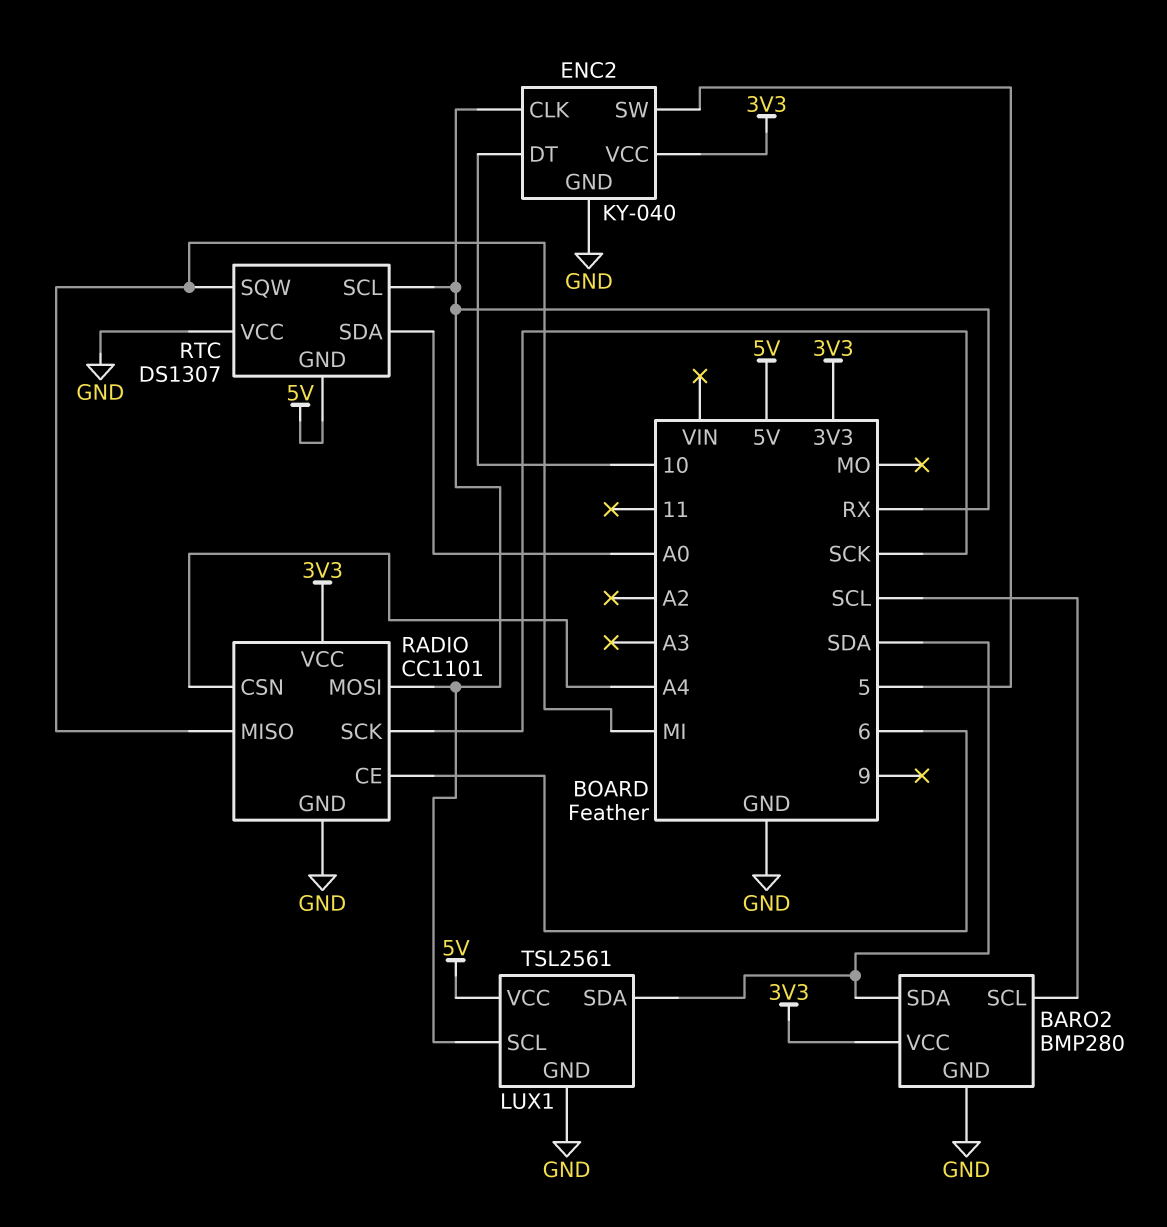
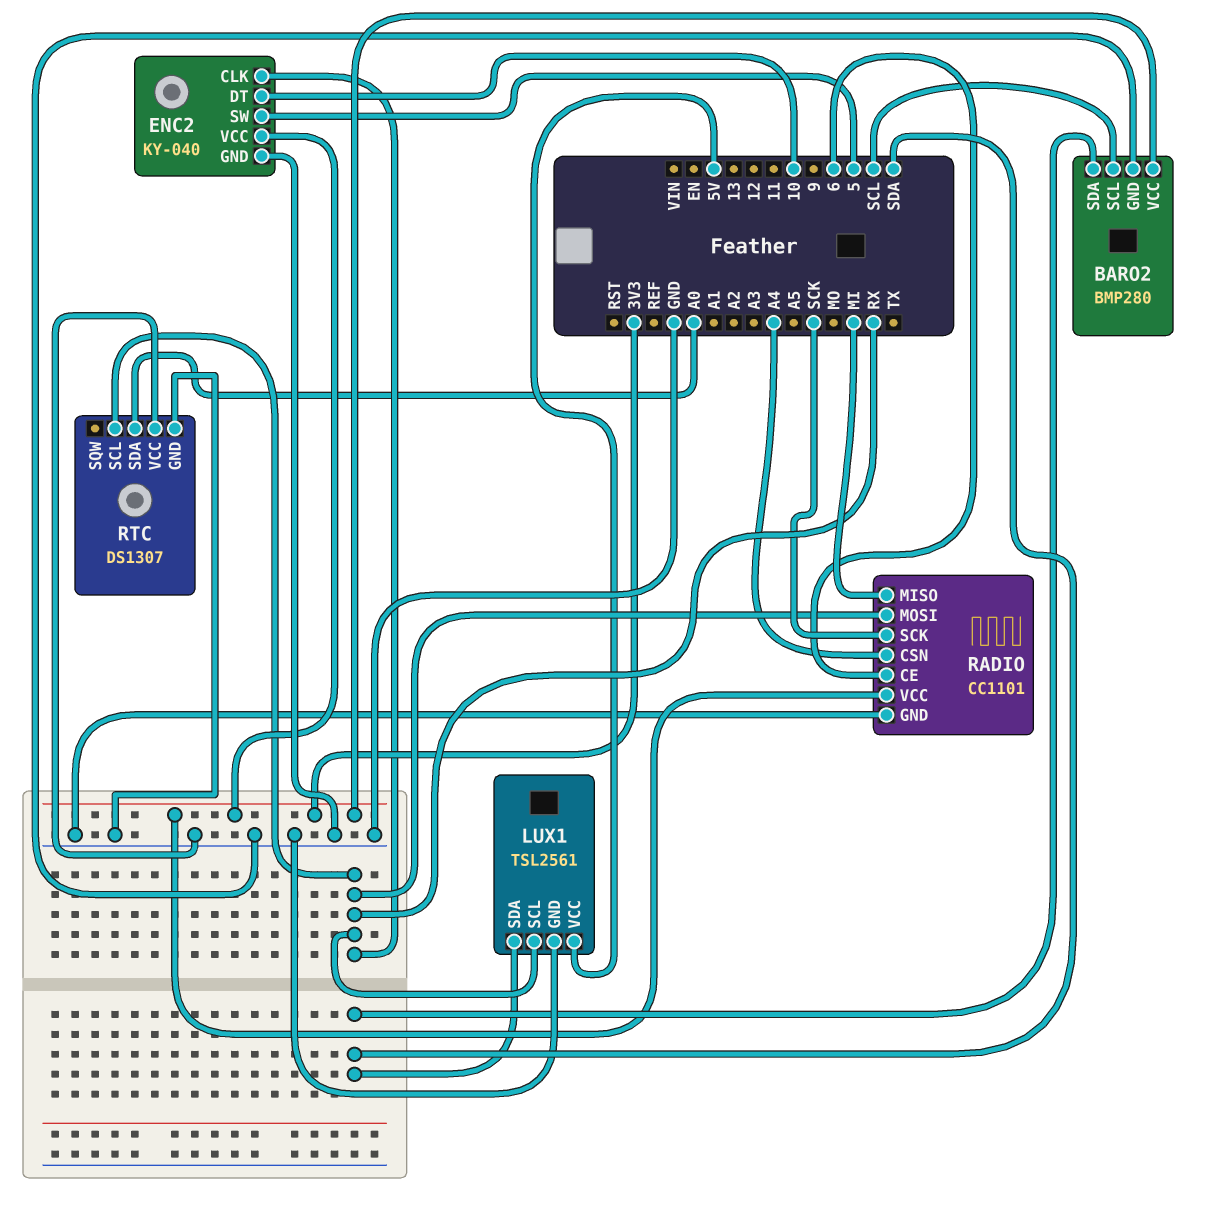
RTC pin GND: 5V -> GND
RTC pin SQW: MI -> none

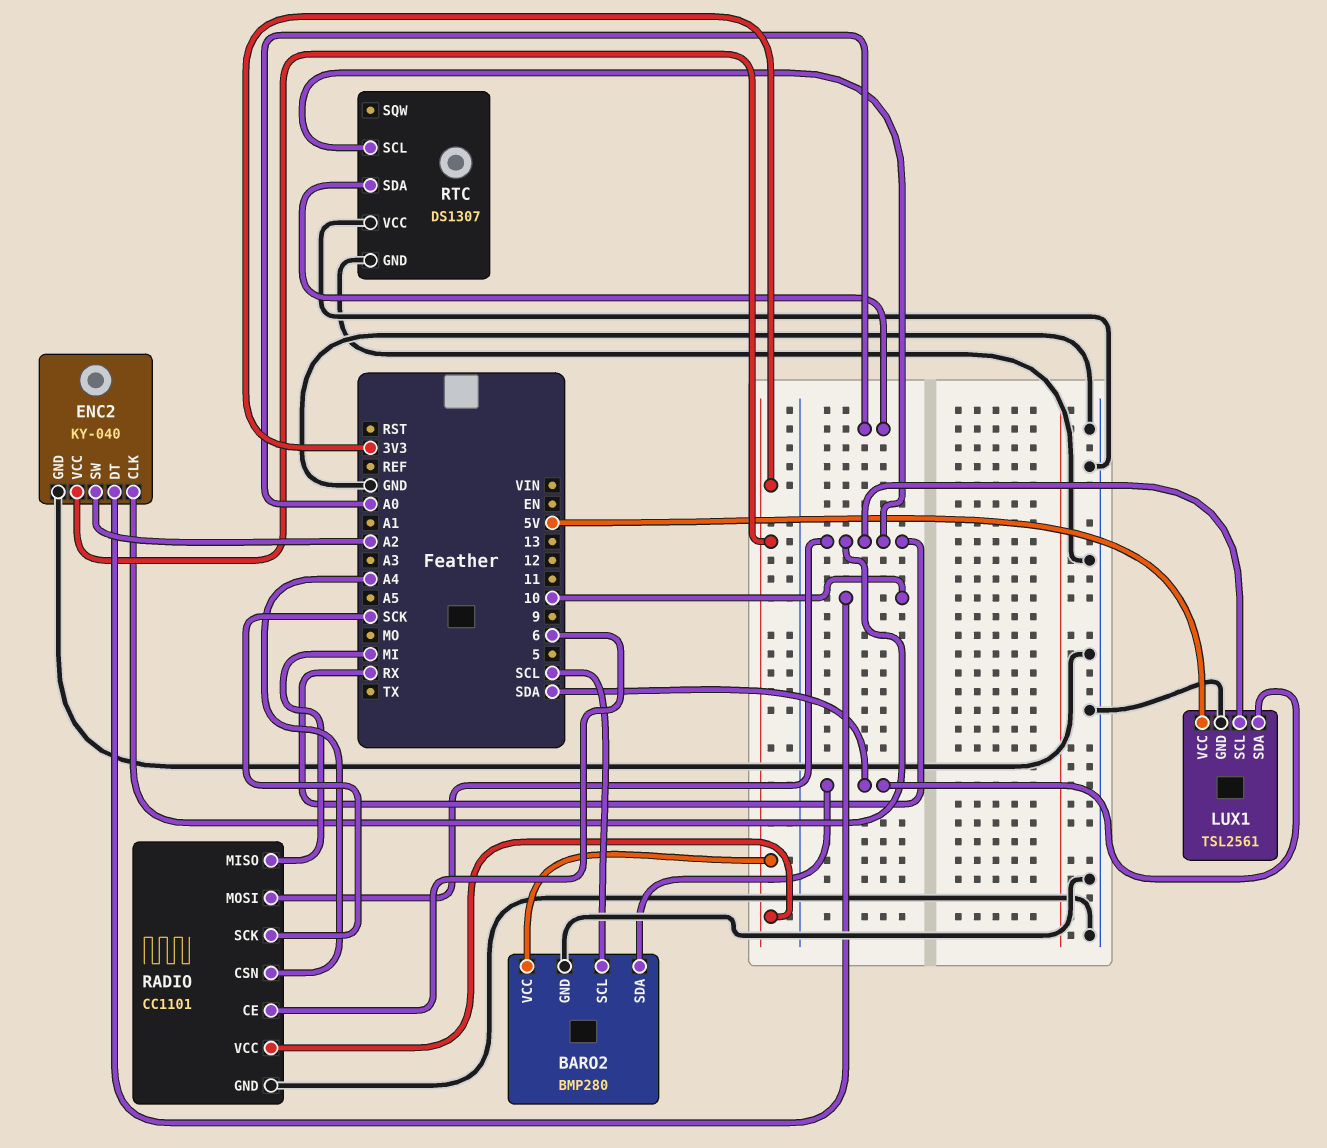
ENC2 pin SW: 5 -> A2

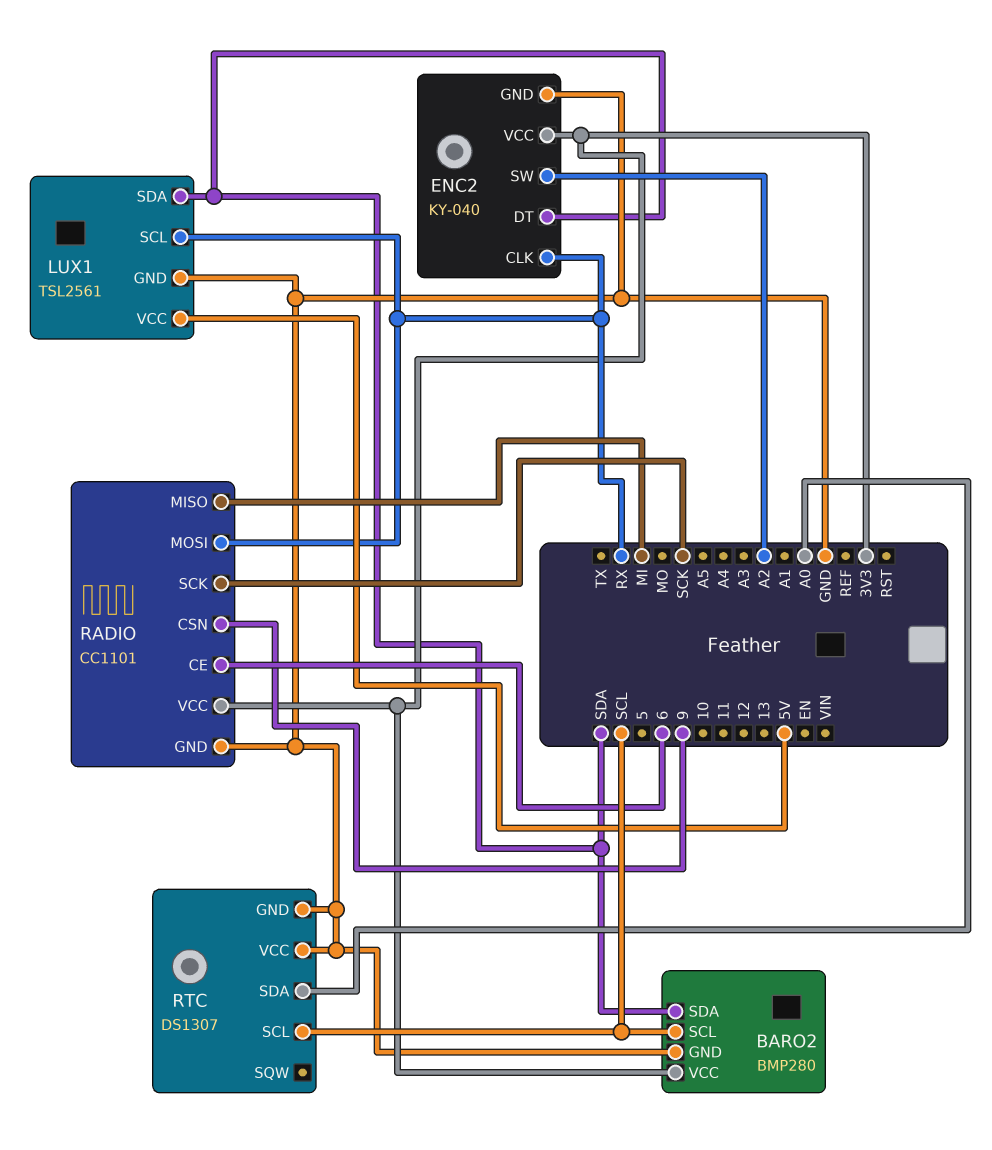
ENC2 pin DT: 10 -> SDA
RADIO pin CSN: A4 -> 9
RTC pin SCL: RX -> SCL

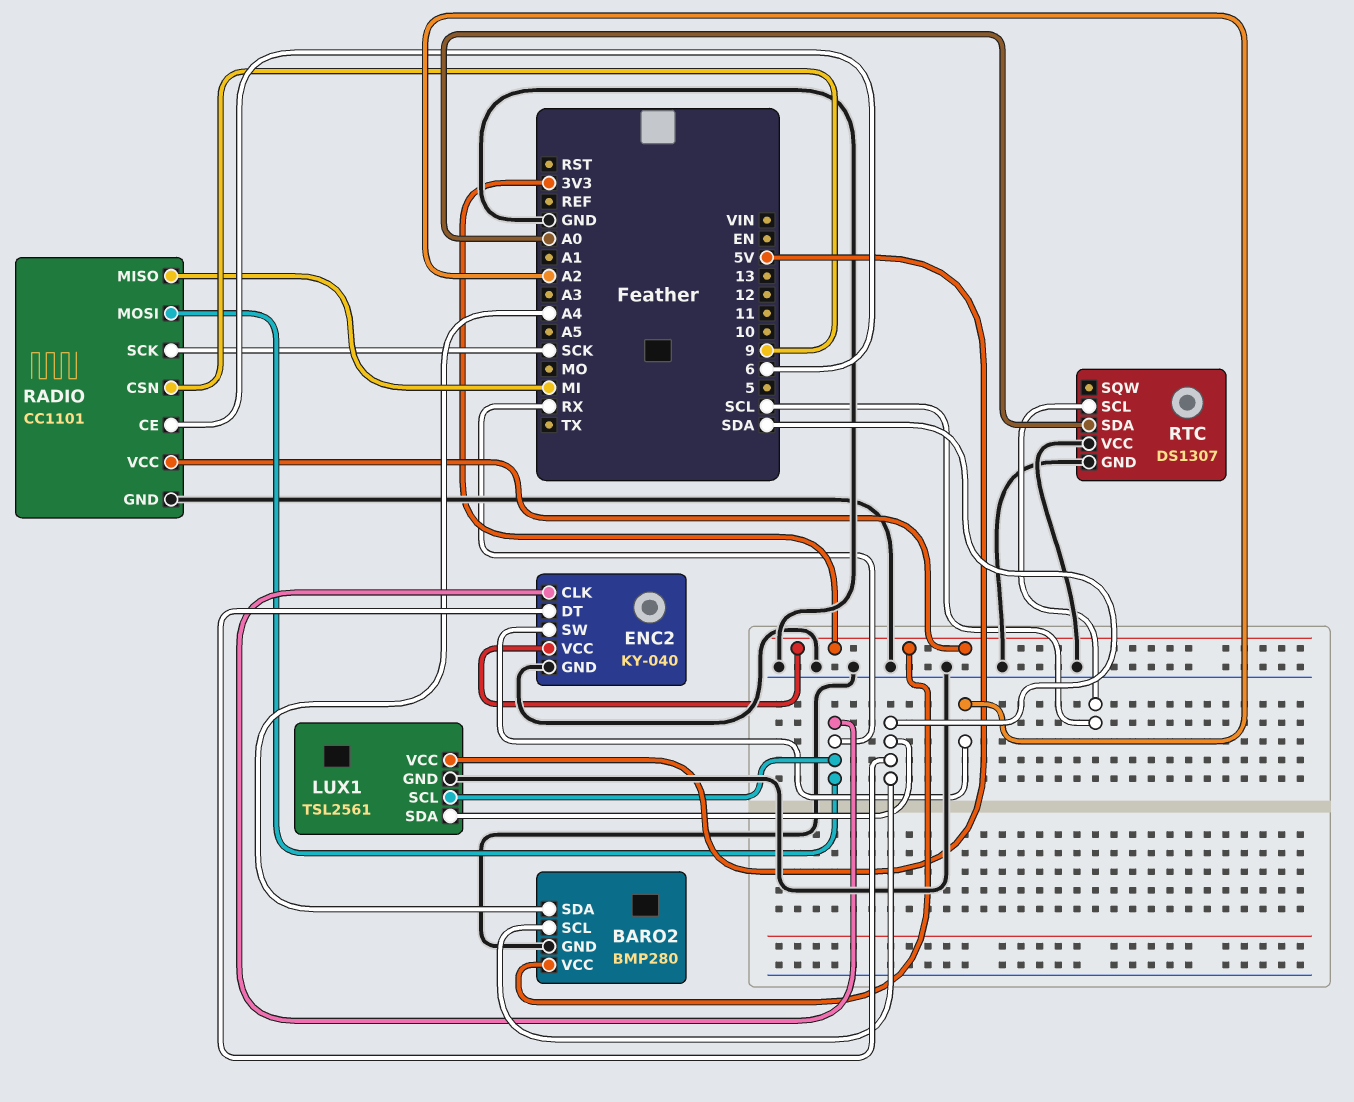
BARO2 pin SCL: SCL -> SDA
BARO2 pin SDA: SDA -> A4

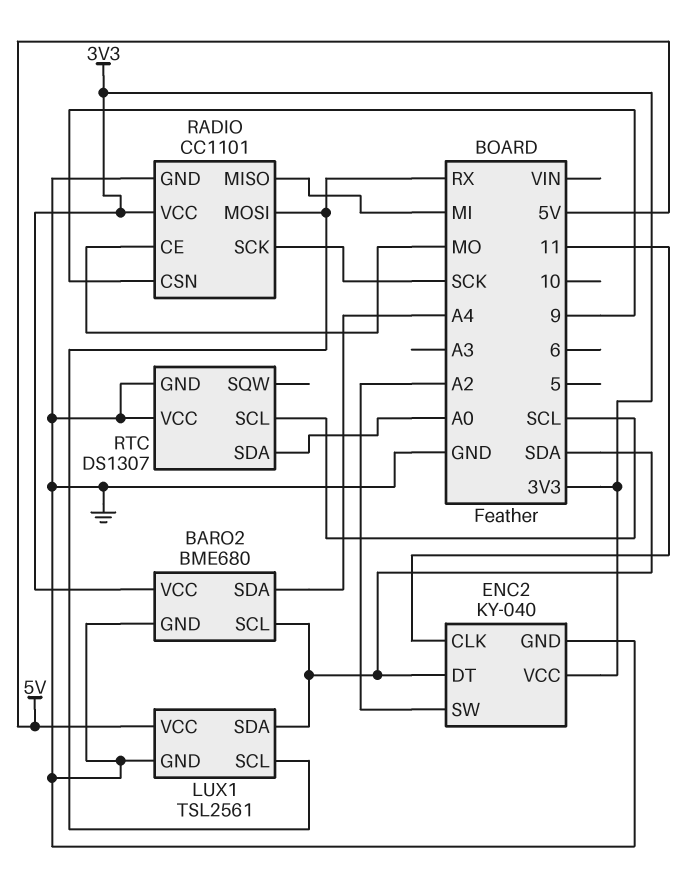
BARO2: BMP280 -> BME680
ENC2 pin CLK: RX -> 11
RADIO pin CE: 6 -> MO

